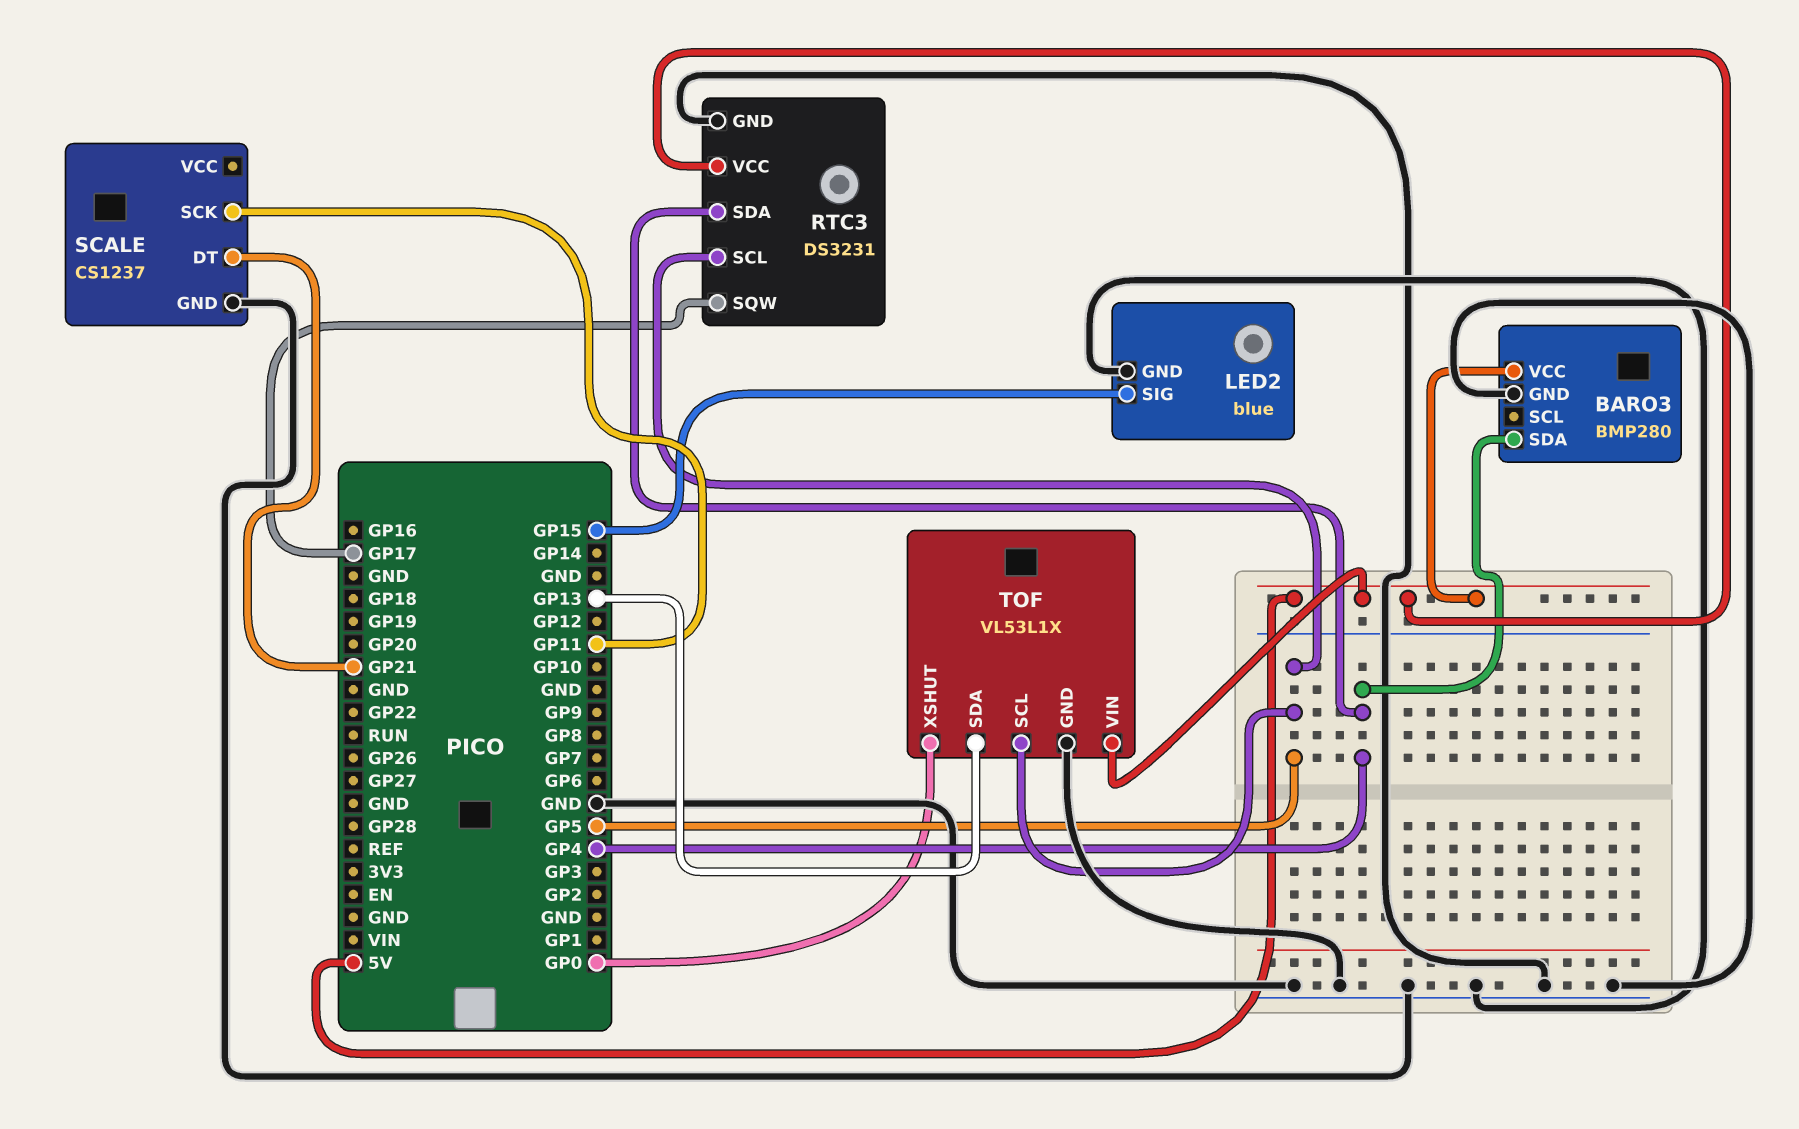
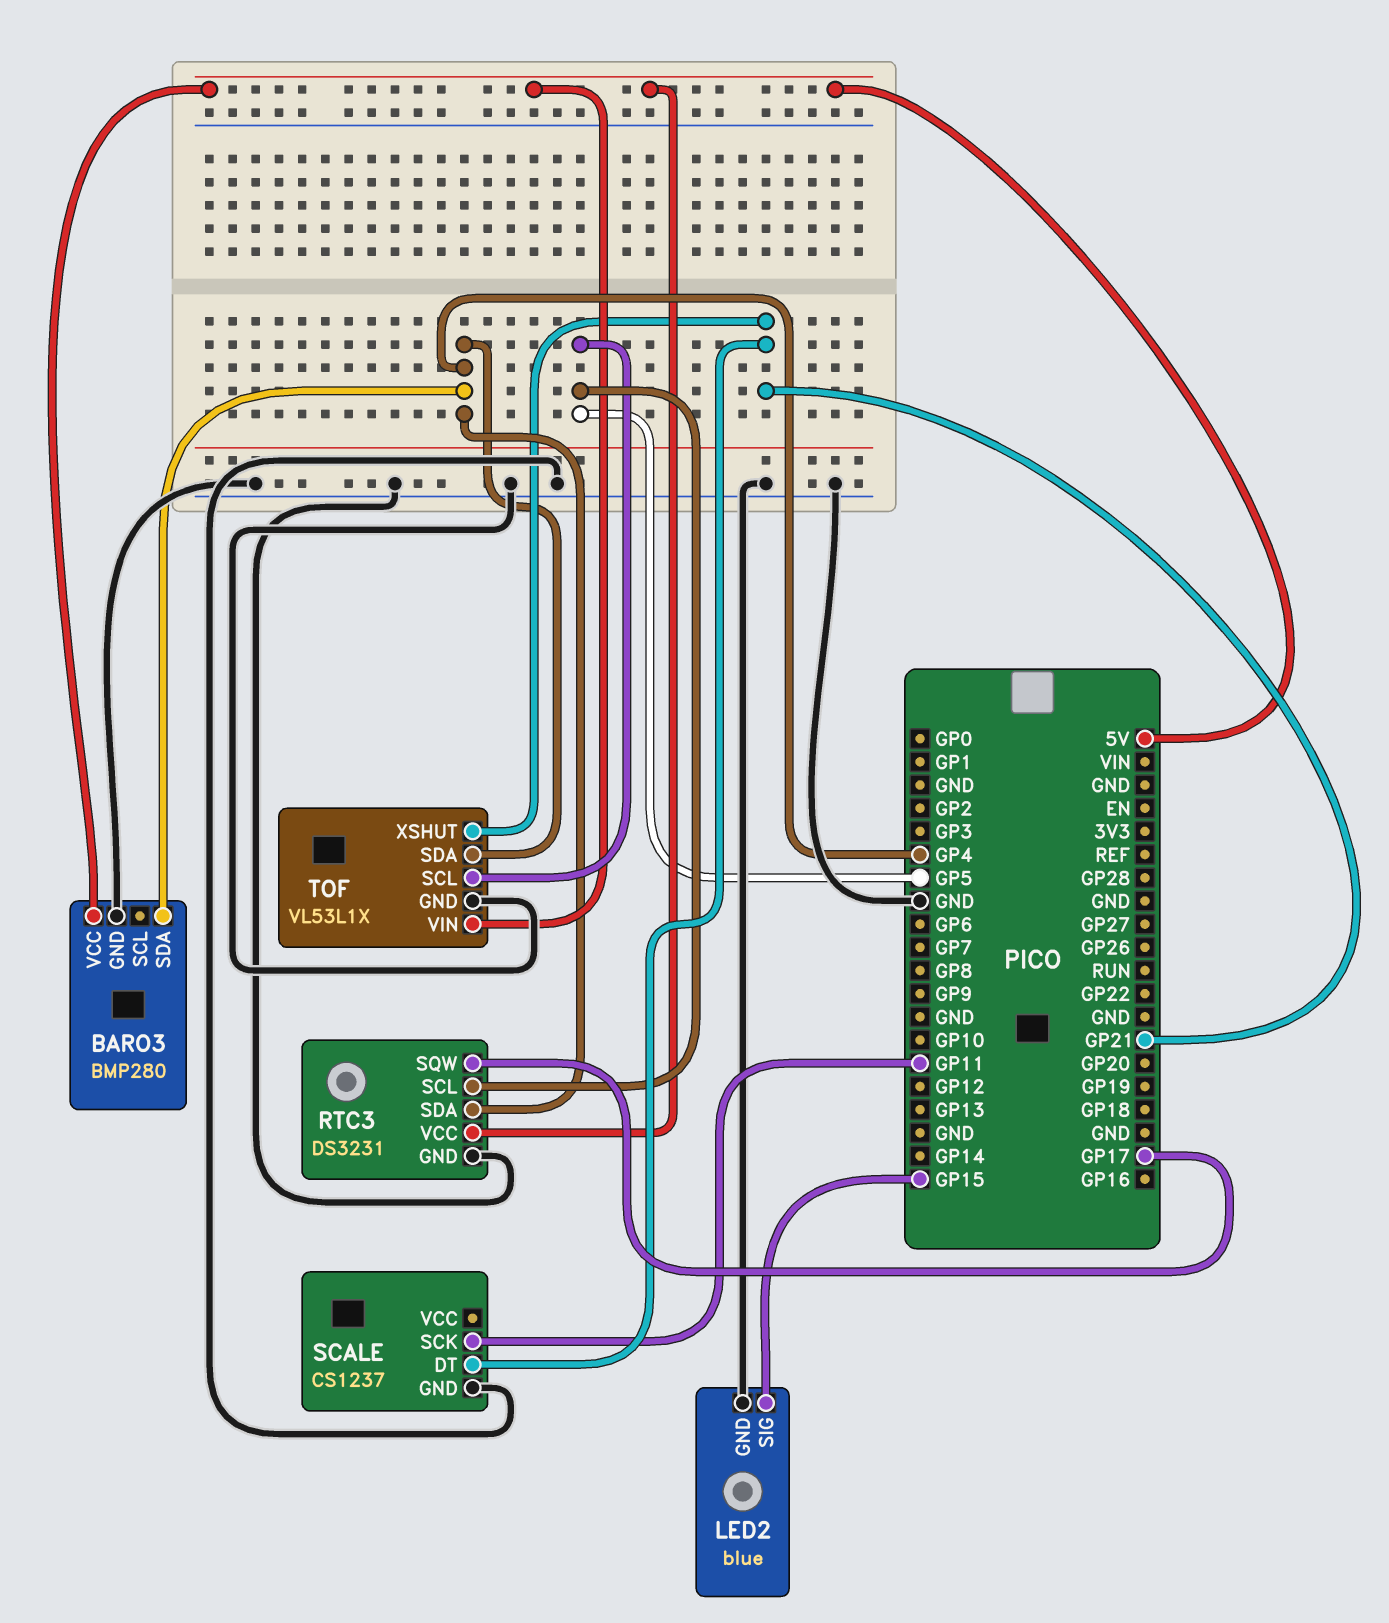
TOF pin SDA: GP13 -> GP4
TOF pin XSHUT: GP0 -> GP21

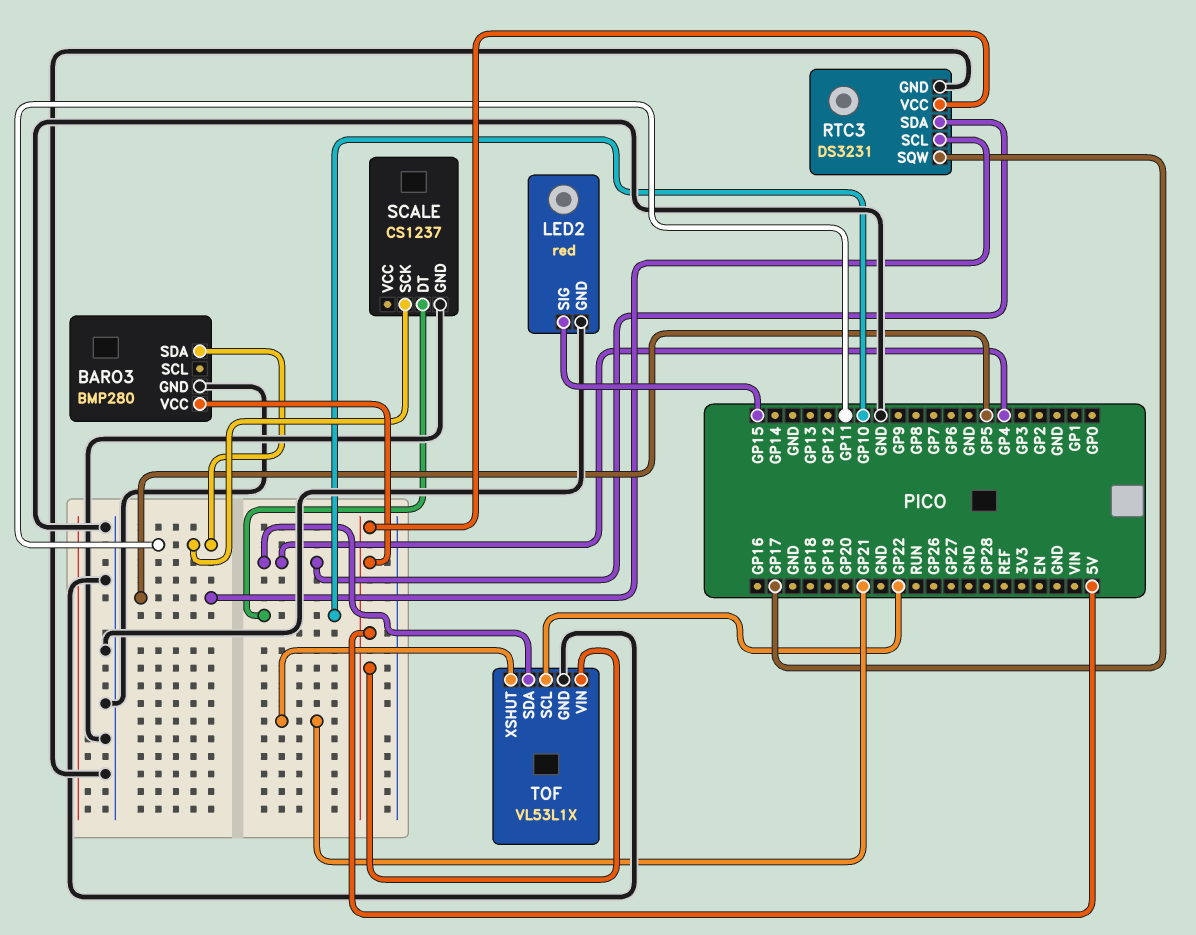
BARO3 pin SDA: GP4 -> GP11
LED2: blue -> red
SCALE pin DT: GP21 -> GP10
TOF pin SCL: GP5 -> GP22

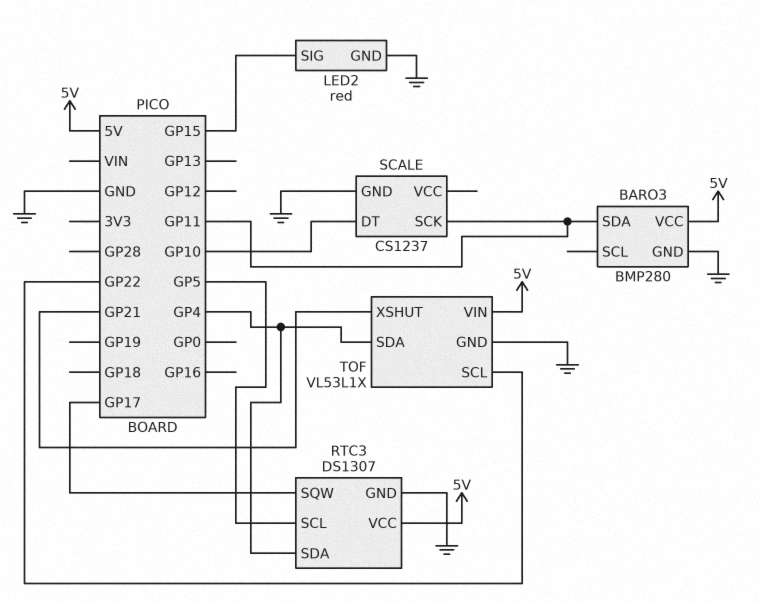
RTC3: DS3231 -> DS1307

